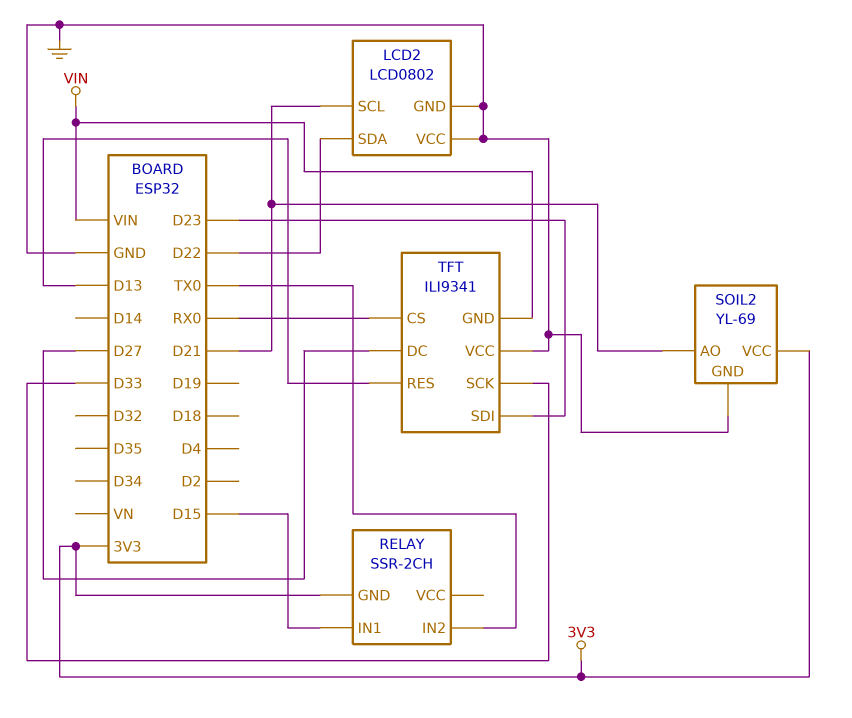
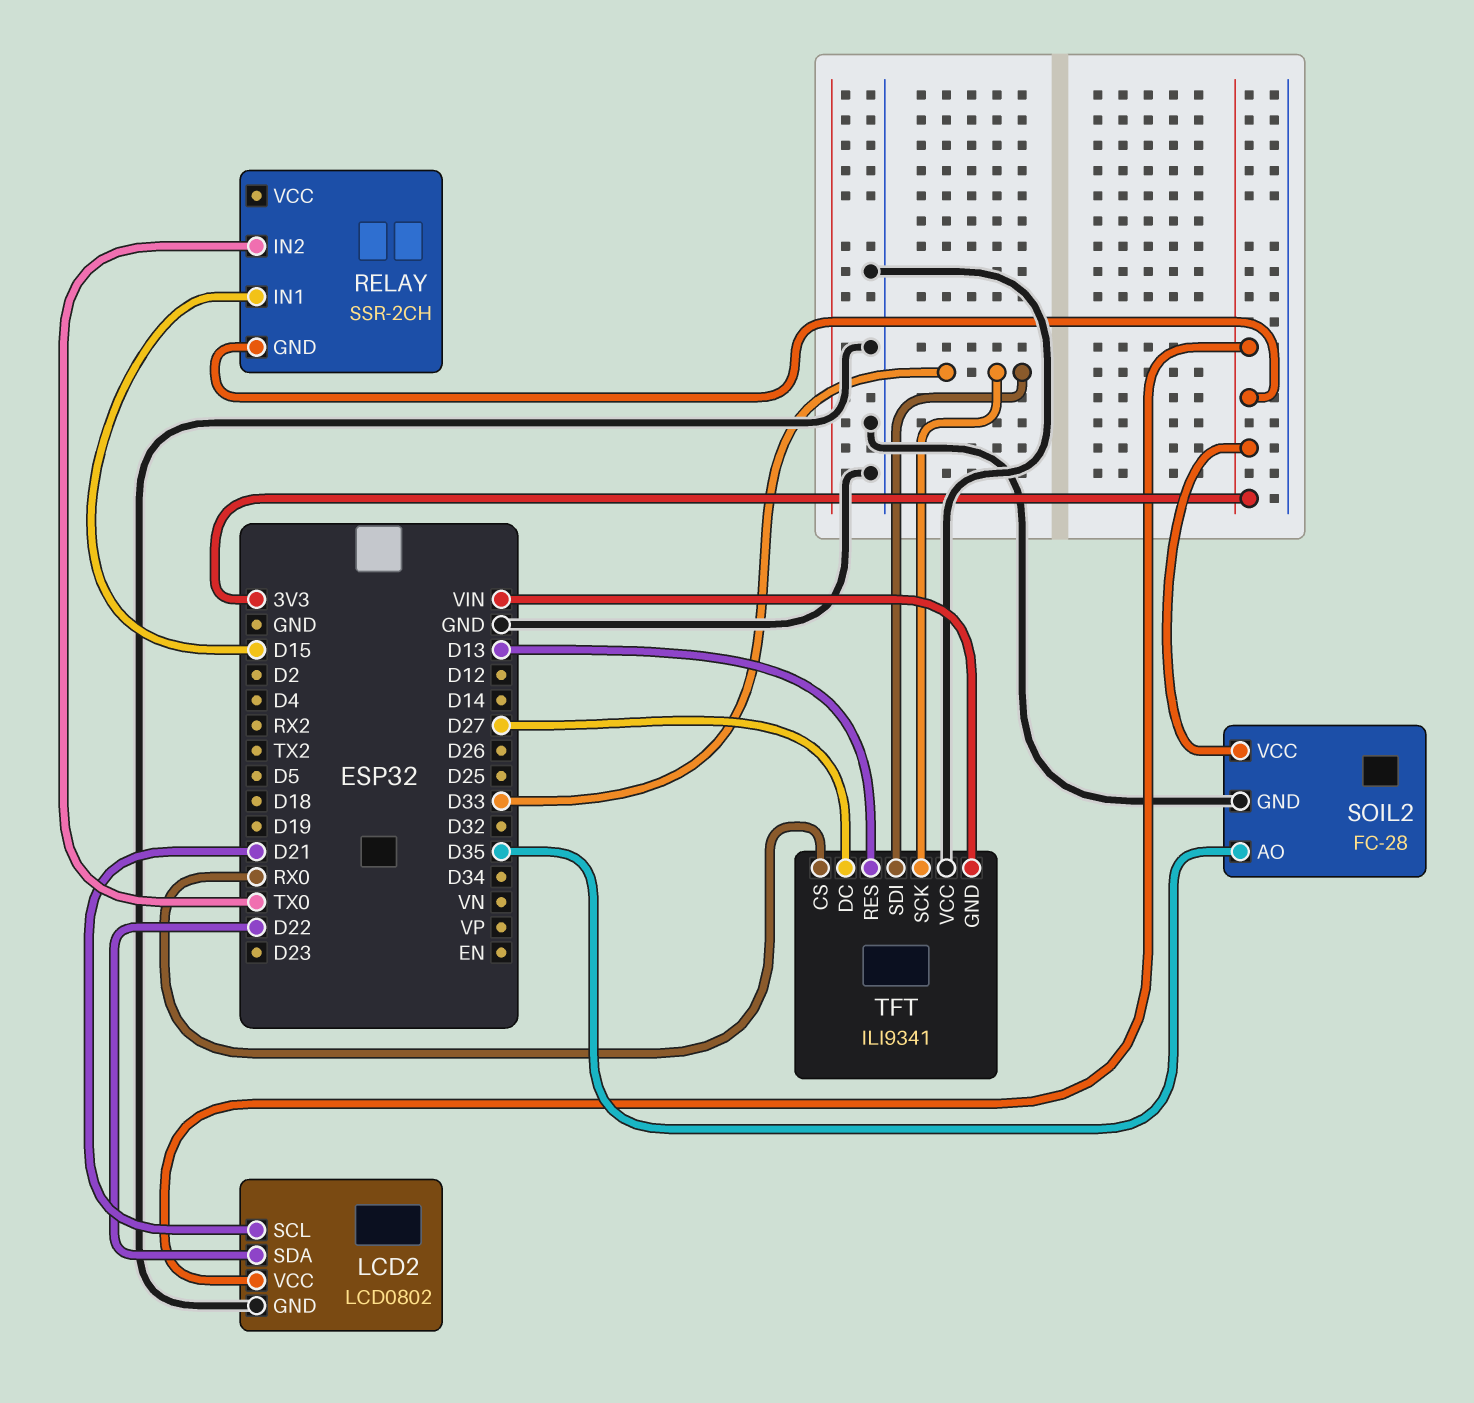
LCD2 pin VCC: GND -> 3V3
SOIL2: YL-69 -> FC-28
SOIL2 pin AO: D21 -> D35
TFT pin SDI: D23 -> D33

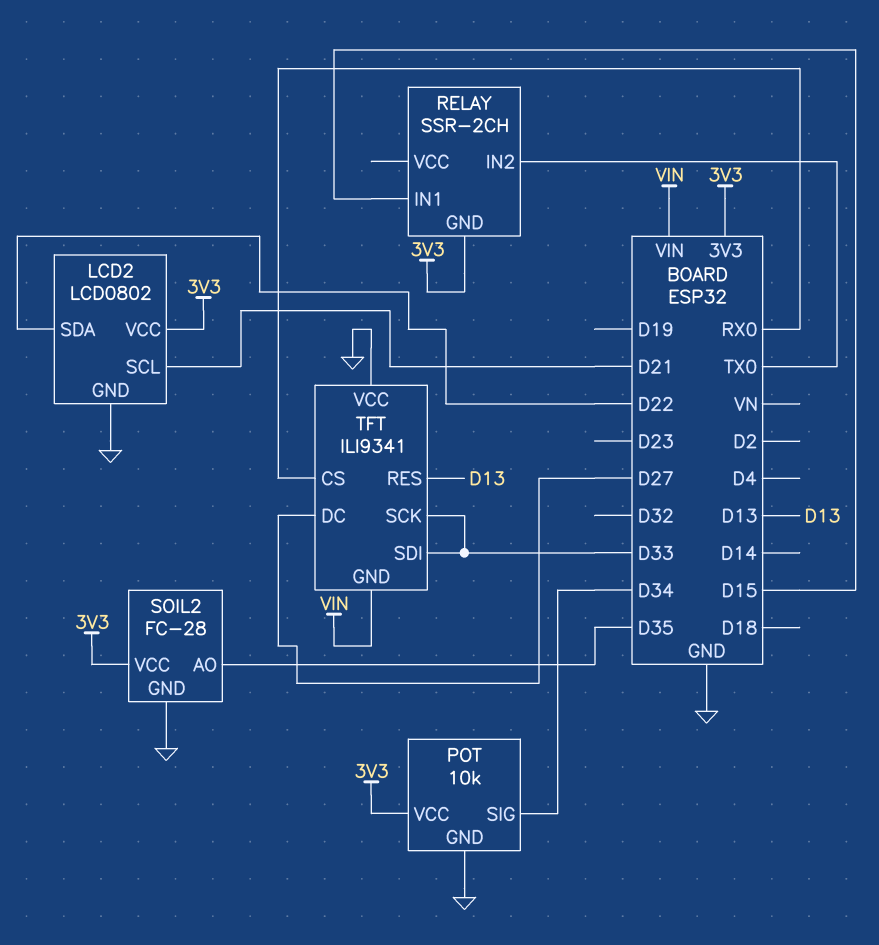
POT: none -> 10k
POT pin GND: none -> GND
POT pin SIG: none -> D34
POT pin VCC: none -> 3V3

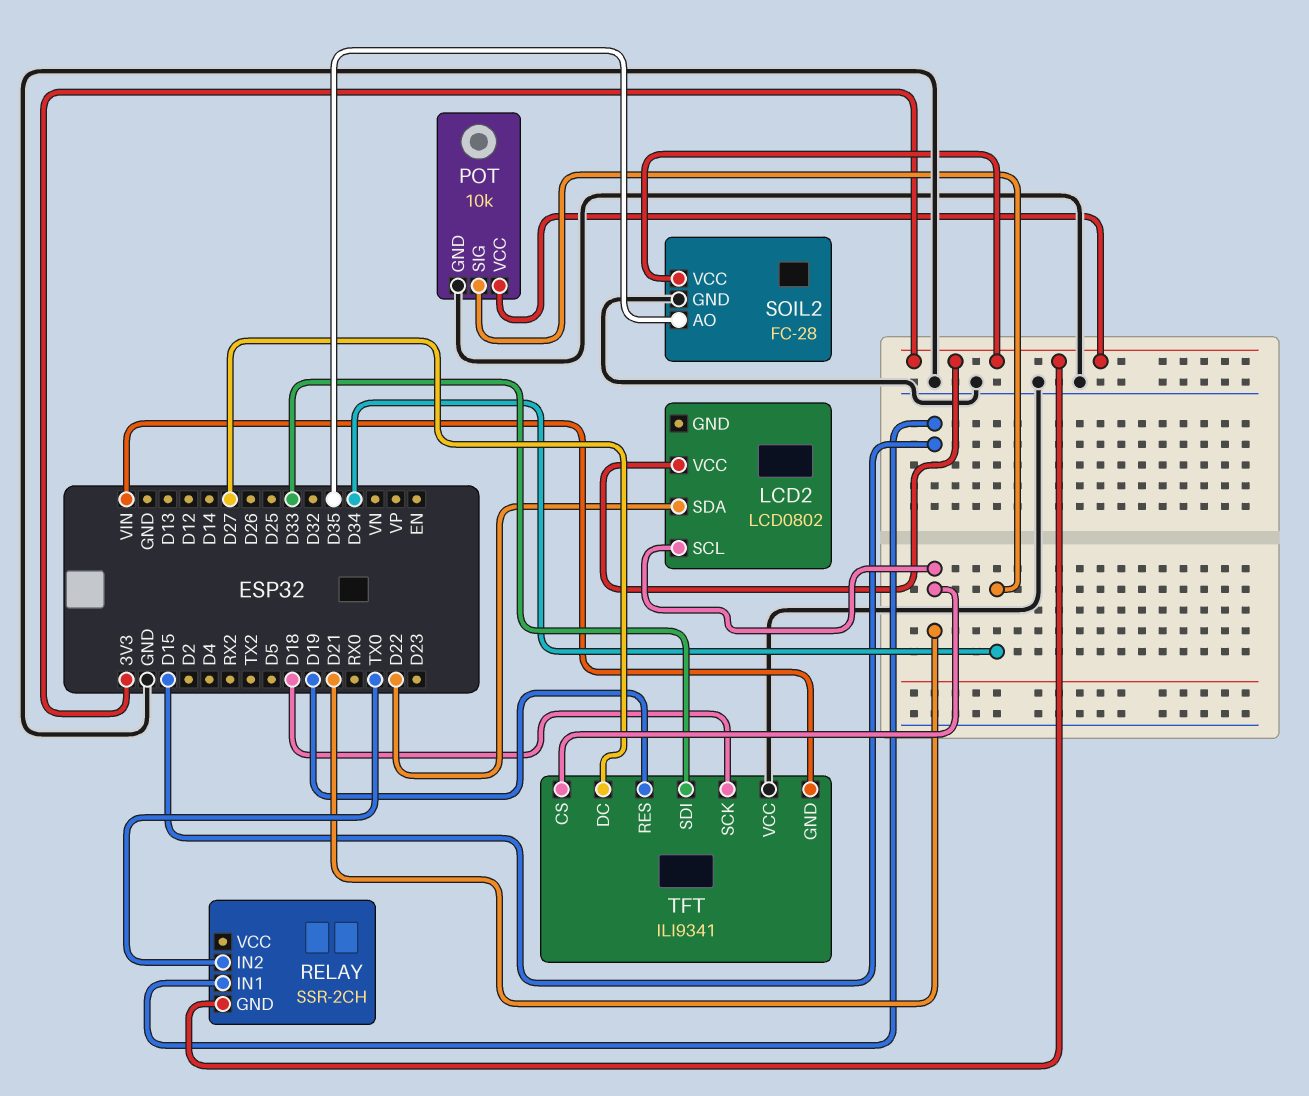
LCD2 pin GND: GND -> none
TFT pin CS: RX0 -> D21
TFT pin RES: D13 -> D19
TFT pin SCK: D33 -> D18

